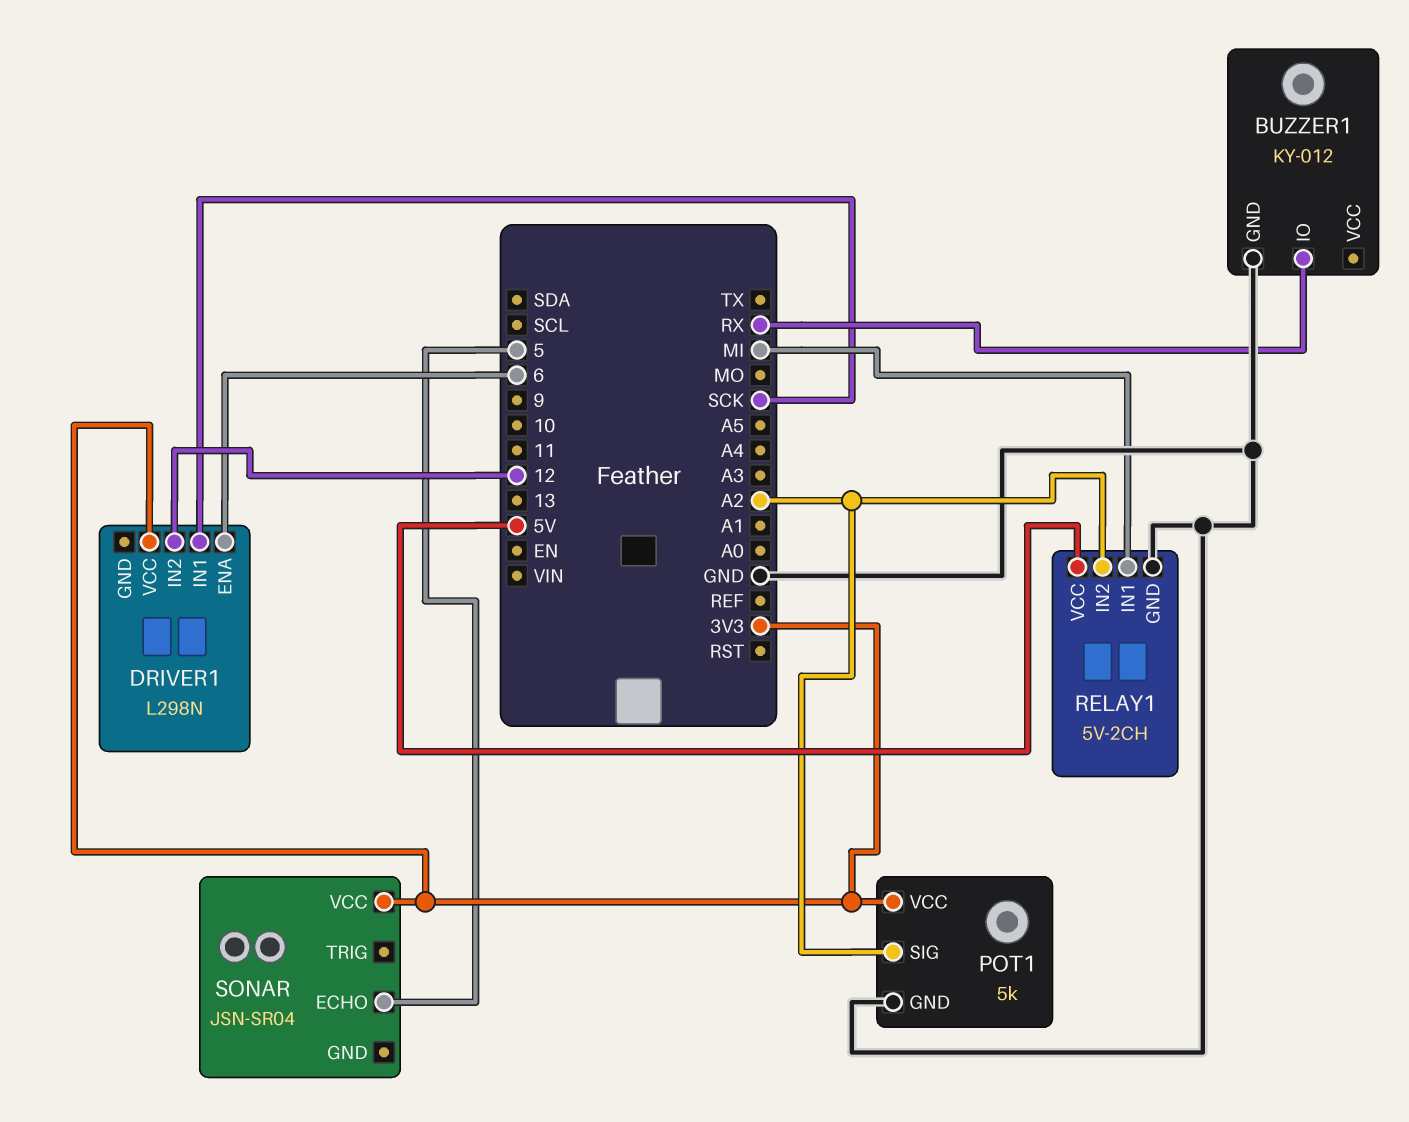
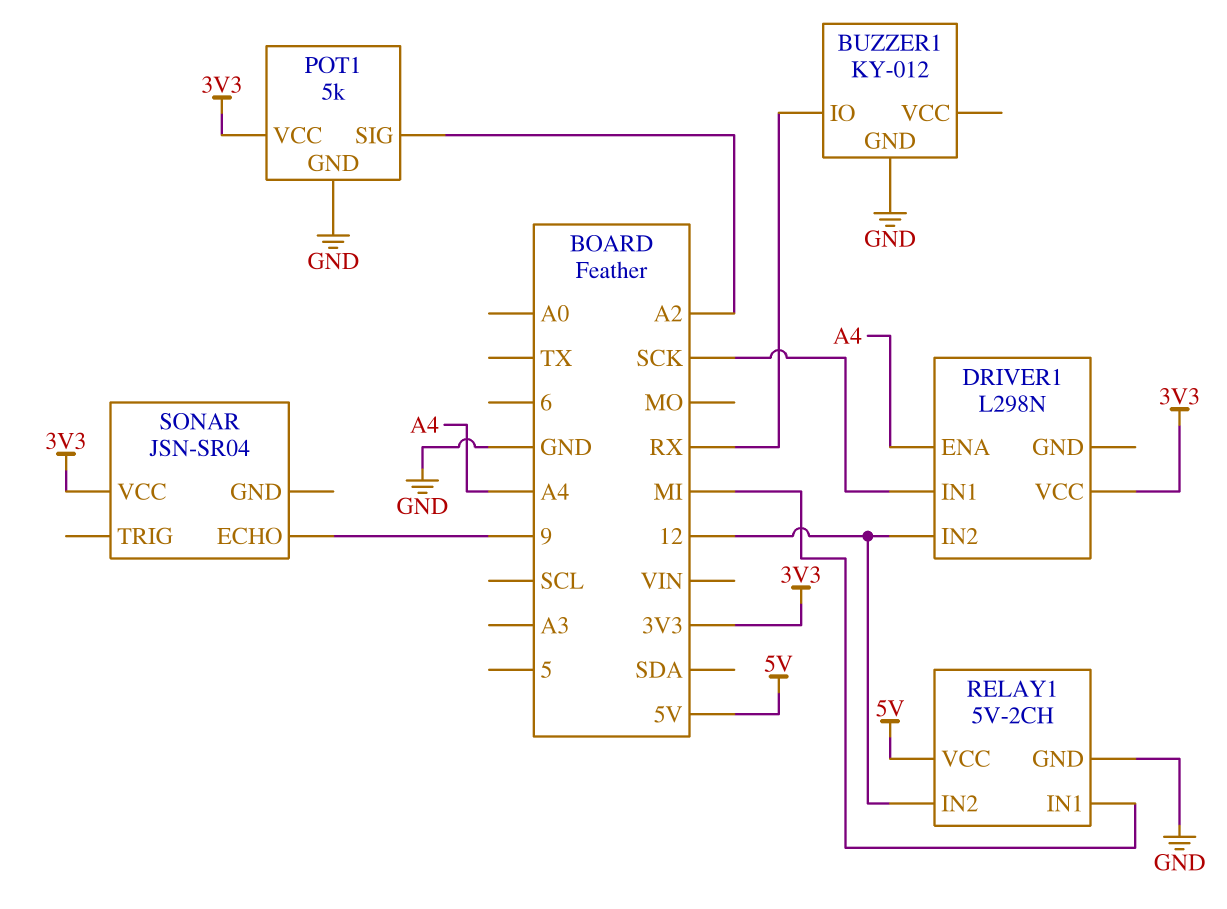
DRIVER1 pin ENA: 6 -> A4
RELAY1 pin IN2: A2 -> 12
SONAR pin ECHO: 5 -> 9

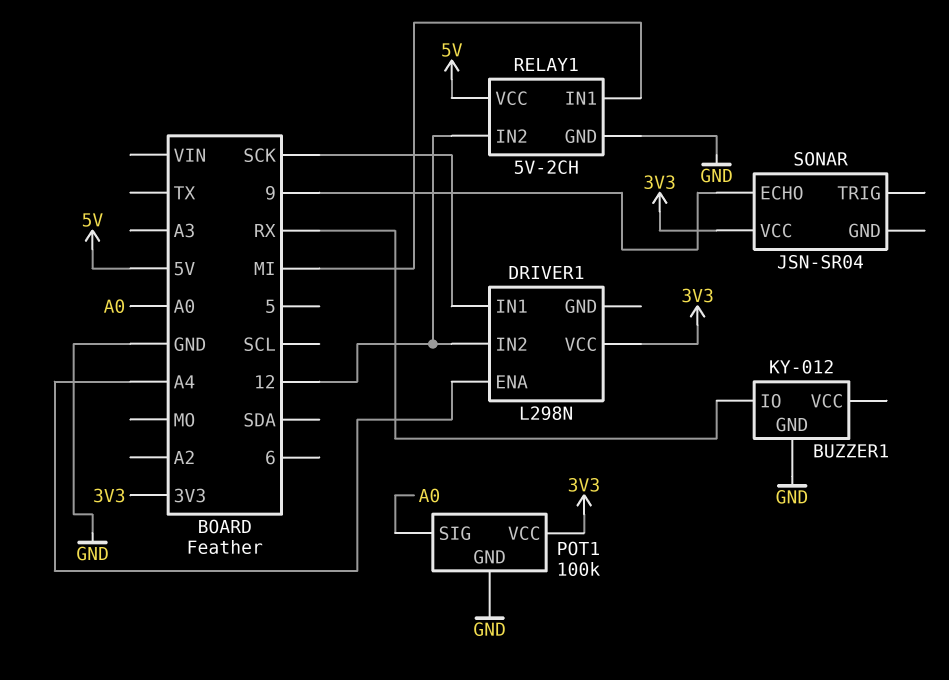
POT1: 5k -> 100k
POT1 pin SIG: A2 -> A0

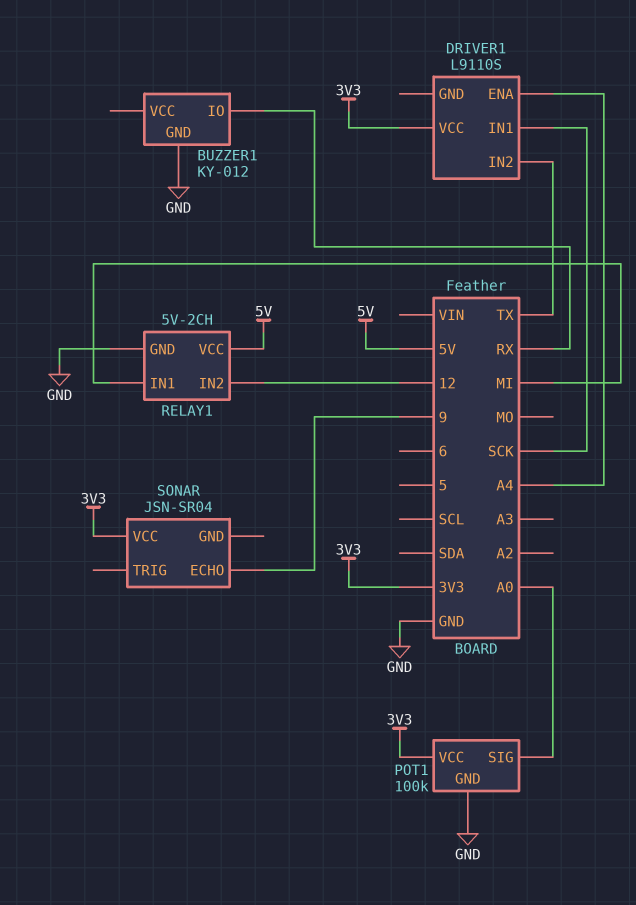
DRIVER1: L298N -> L9110S
DRIVER1 pin IN2: 12 -> TX

